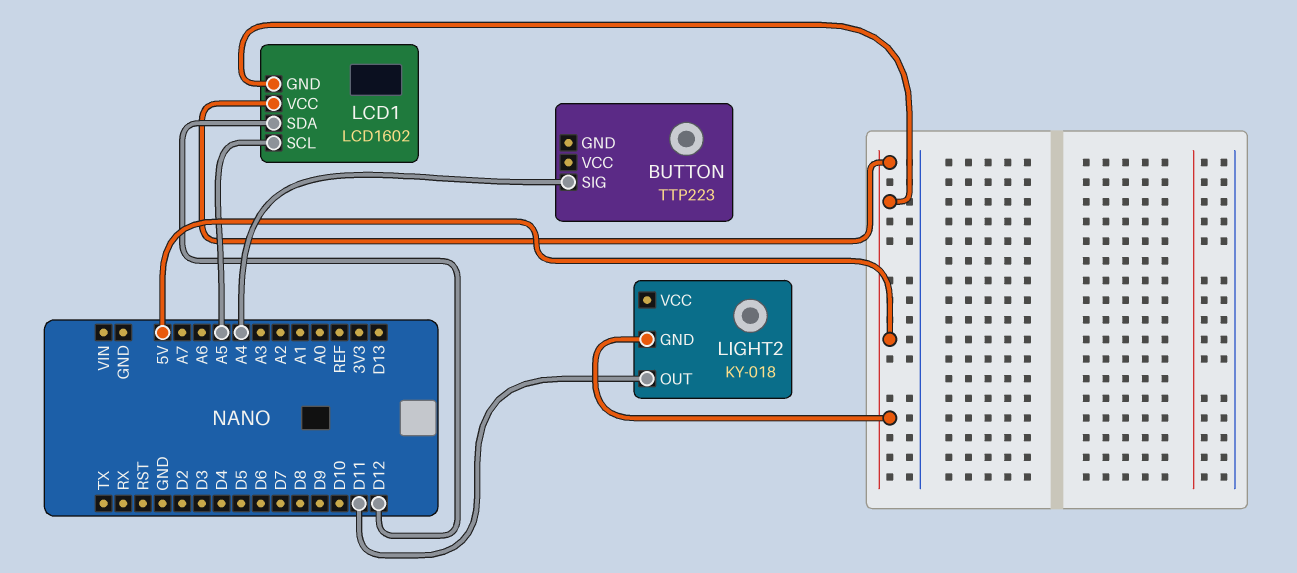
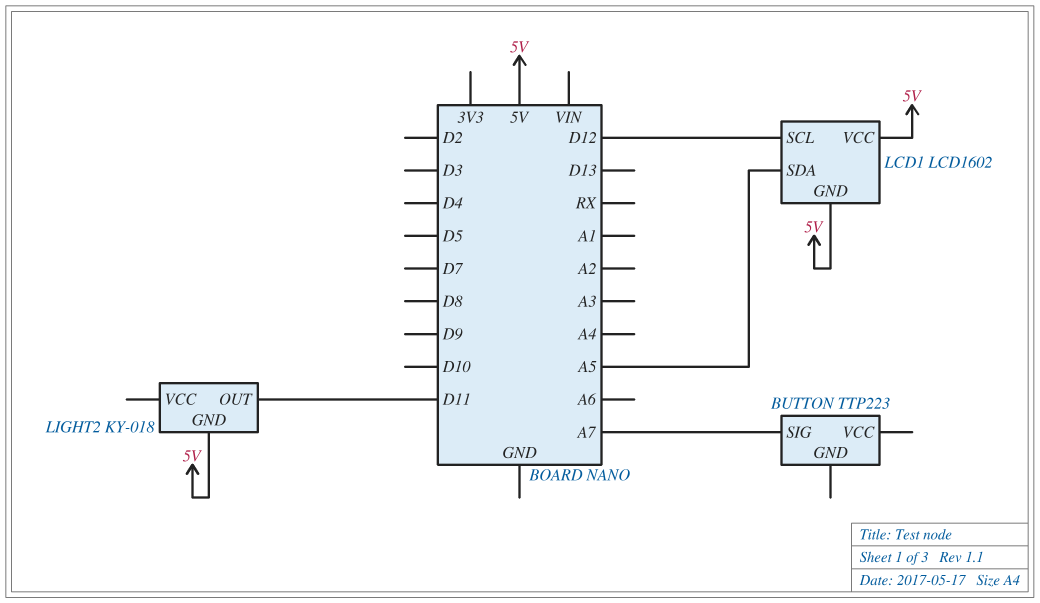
BUTTON pin SIG: A4 -> A7
LCD1 pin SCL: A5 -> D12
LCD1 pin SDA: D12 -> A5

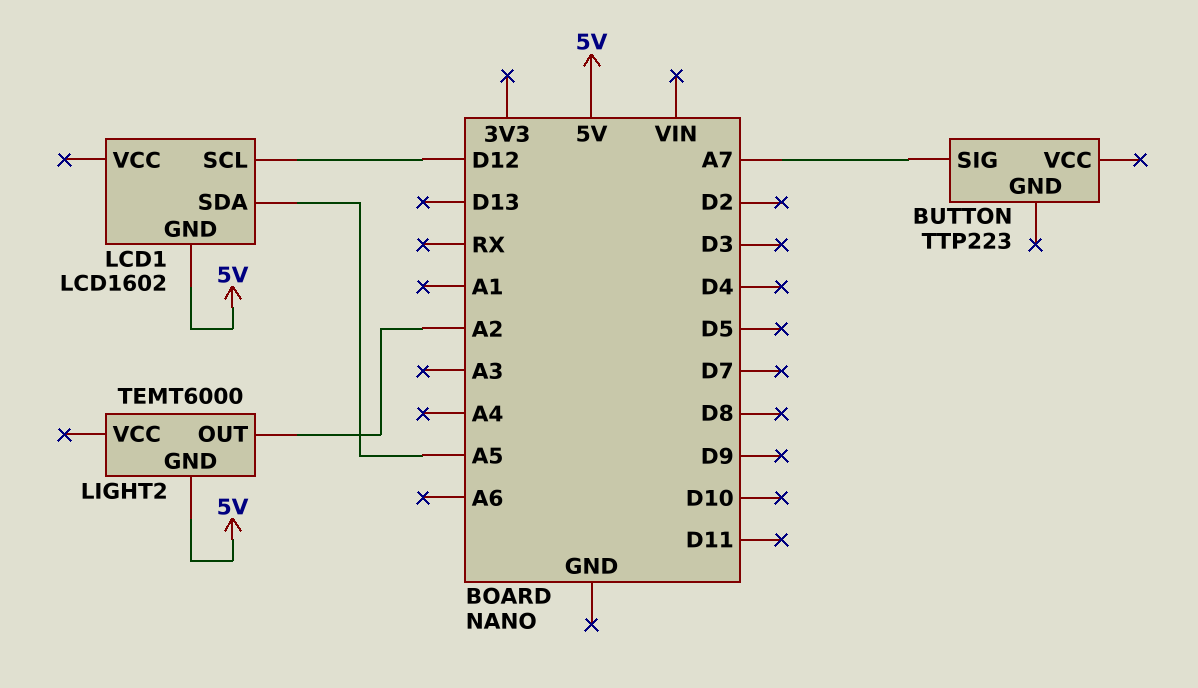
LCD1 pin VCC: 5V -> none
LIGHT2: KY-018 -> TEMT6000
LIGHT2 pin OUT: D11 -> A2

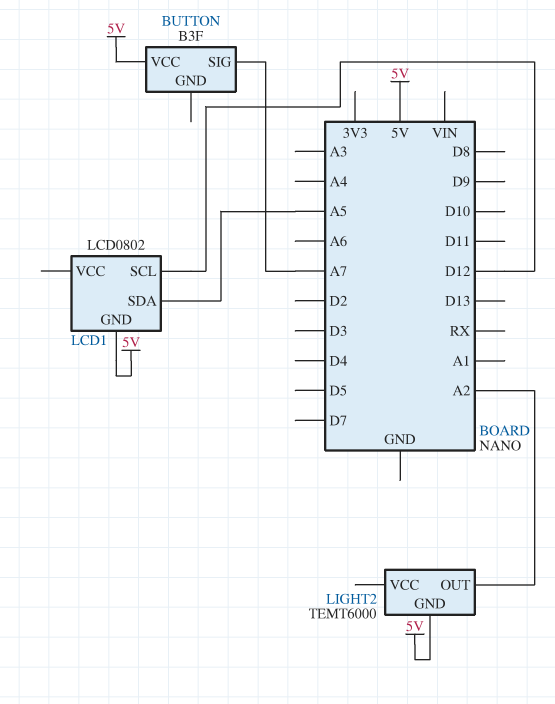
BUTTON: TTP223 -> B3F
BUTTON pin VCC: none -> 5V
LCD1: LCD1602 -> LCD0802

